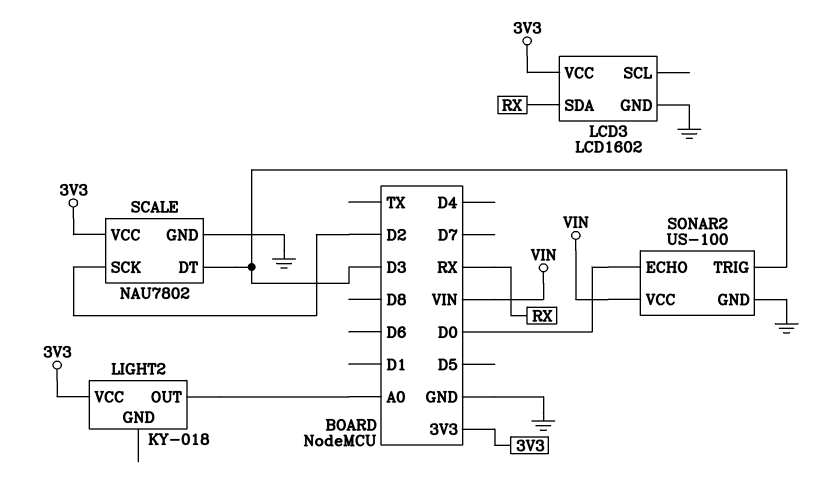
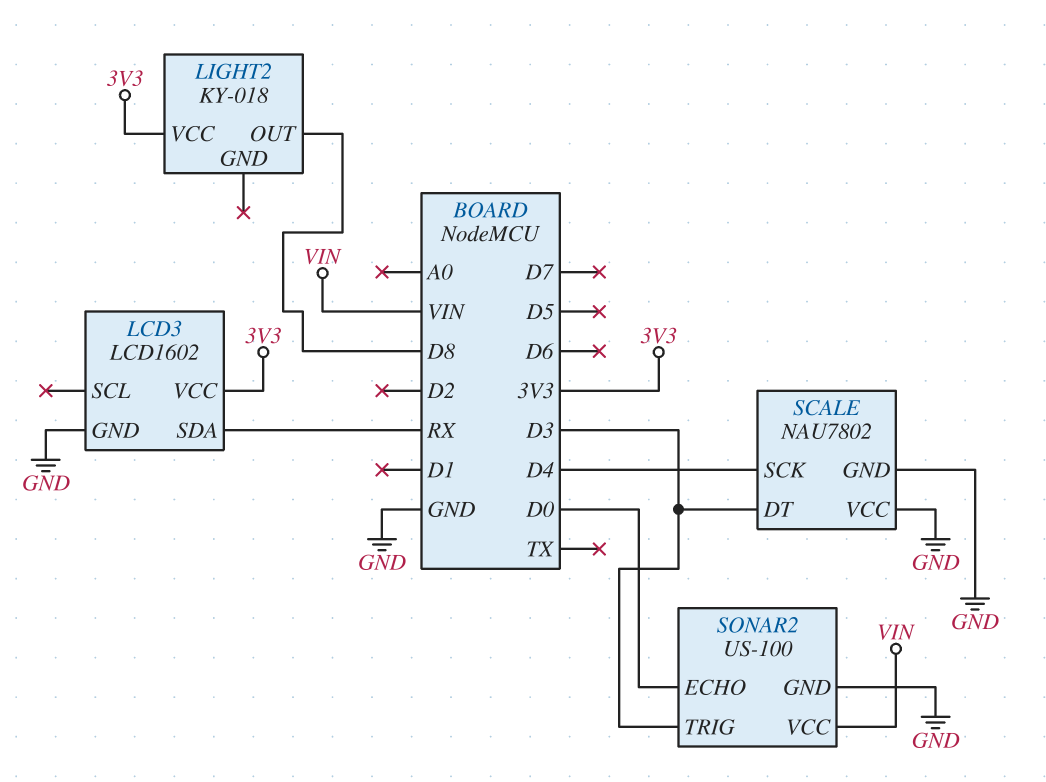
LIGHT2 pin OUT: A0 -> D8
SCALE pin SCK: D2 -> D4
SCALE pin VCC: 3V3 -> GND

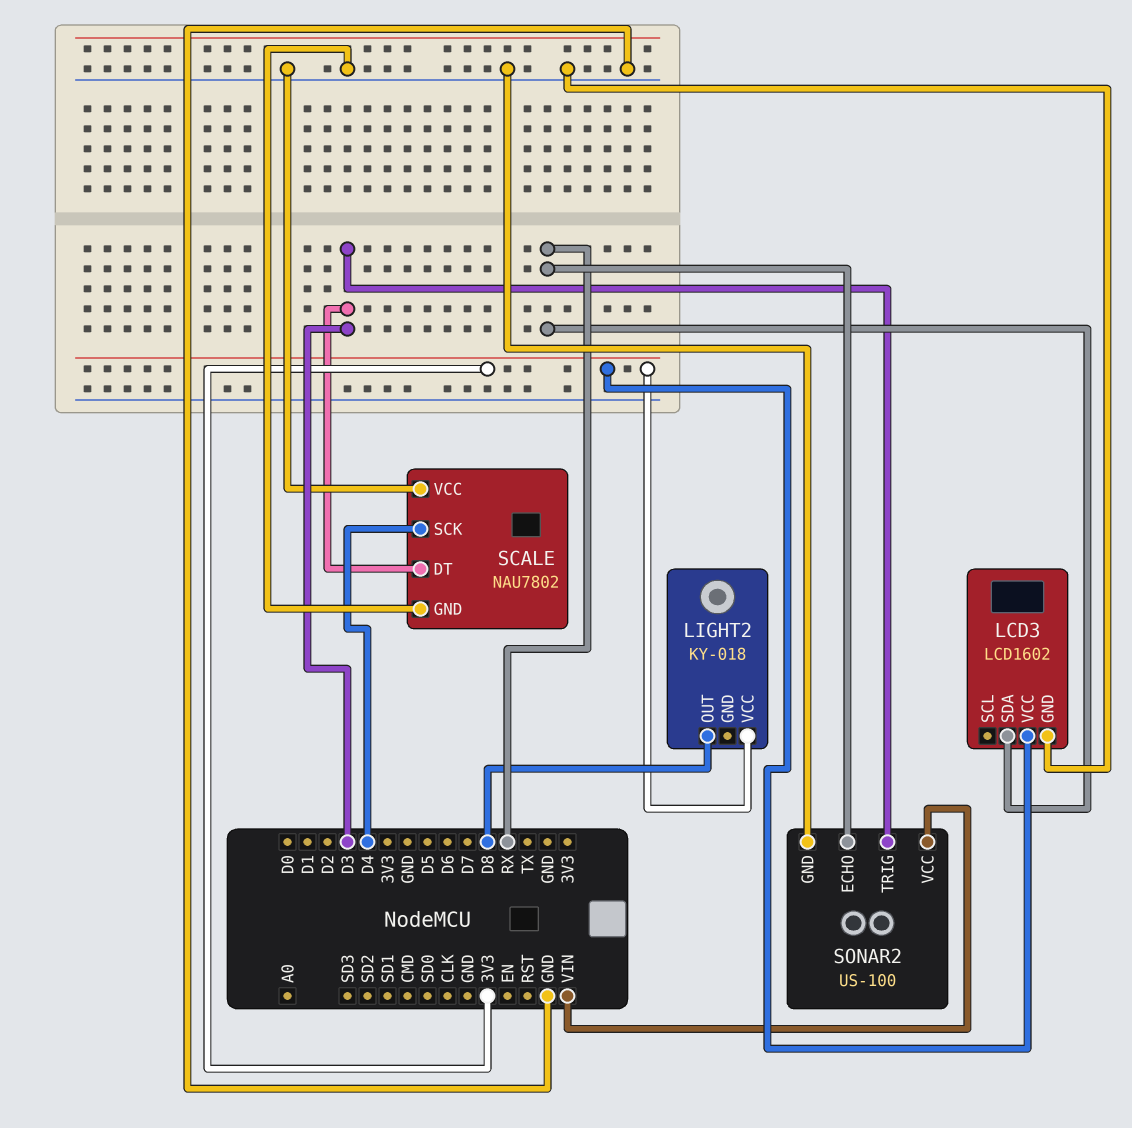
SONAR2 pin ECHO: D0 -> RX

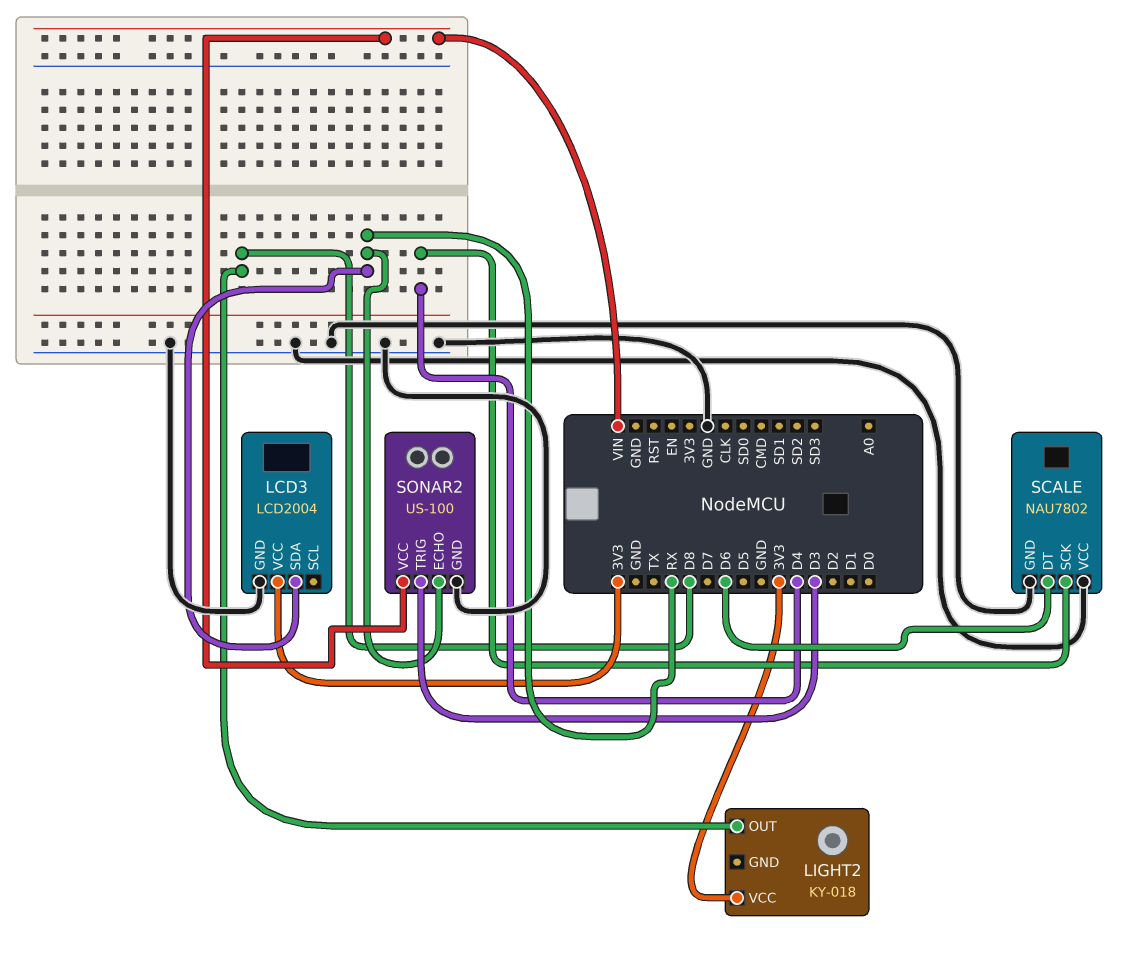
LCD3: LCD1602 -> LCD2004
SCALE pin DT: D3 -> D6

